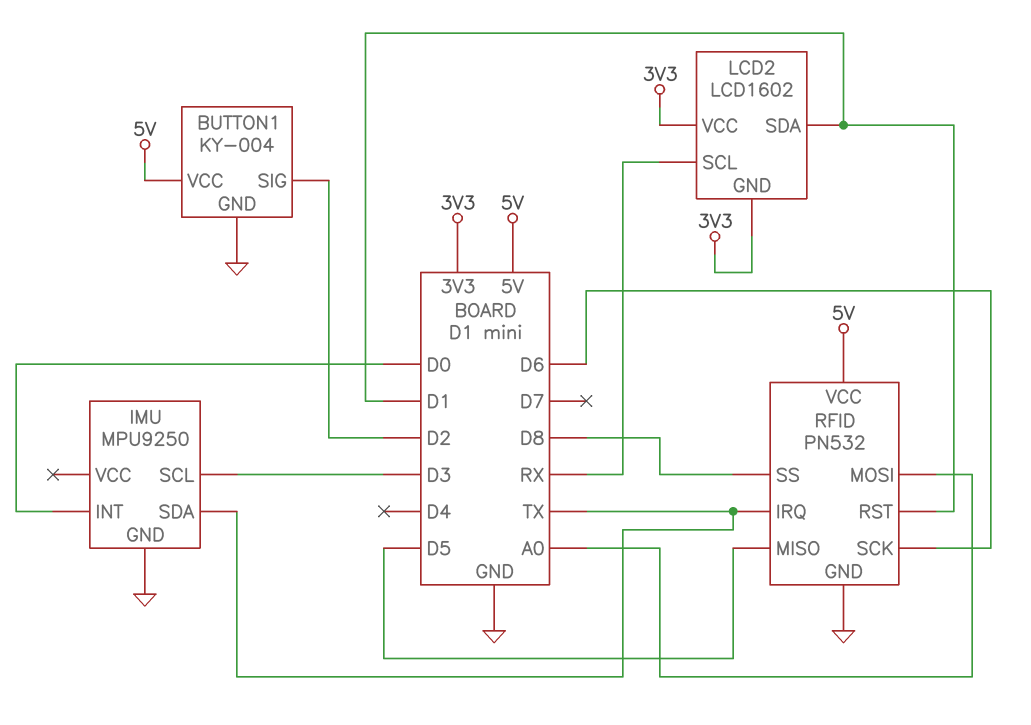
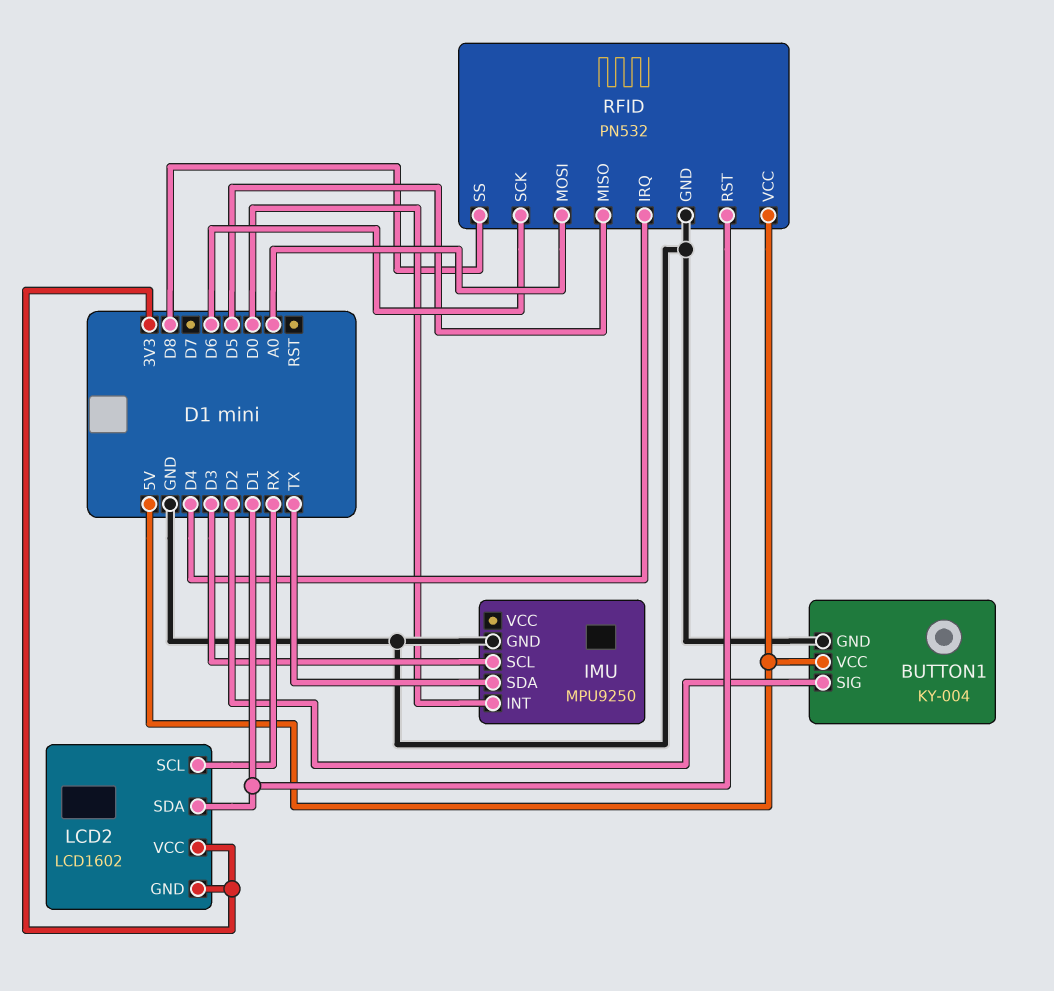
RFID pin IRQ: TX -> D4

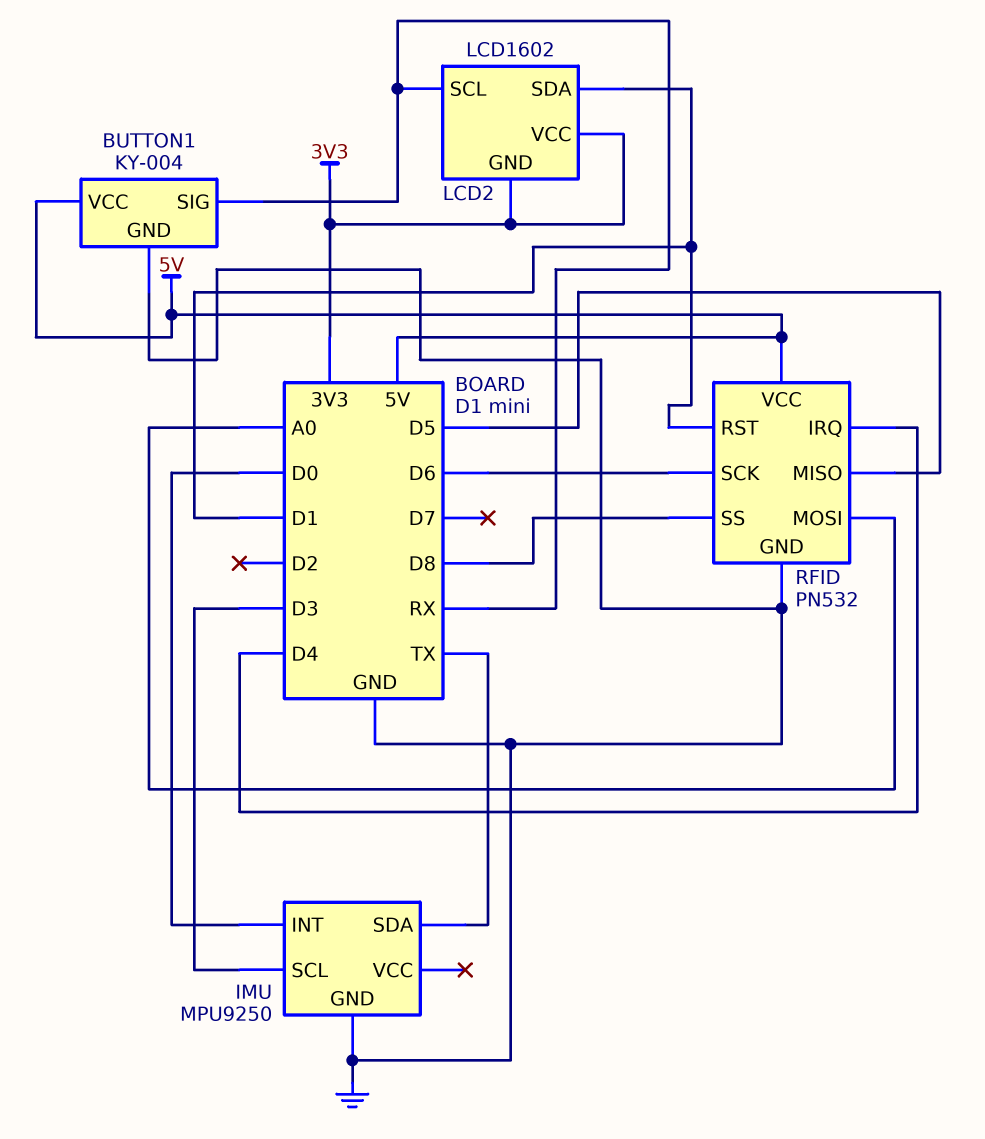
BUTTON1 pin SIG: D2 -> RX

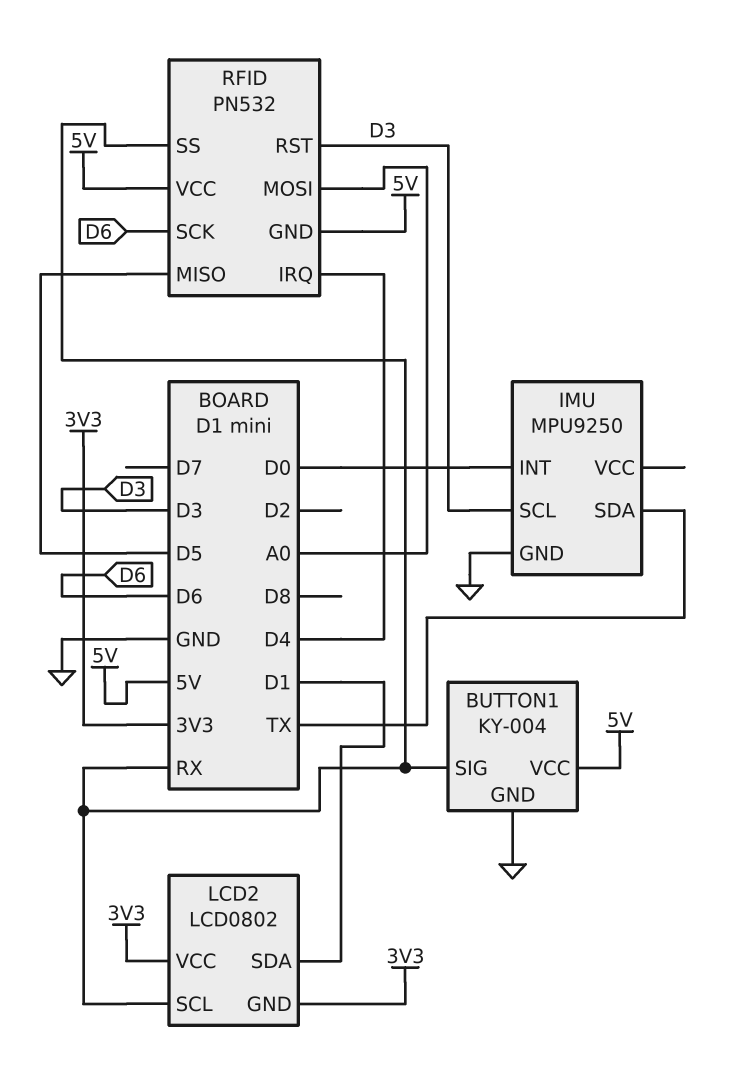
LCD2: LCD1602 -> LCD0802
RFID pin GND: GND -> 5V
RFID pin RST: D1 -> D3
RFID pin SS: D8 -> RX

